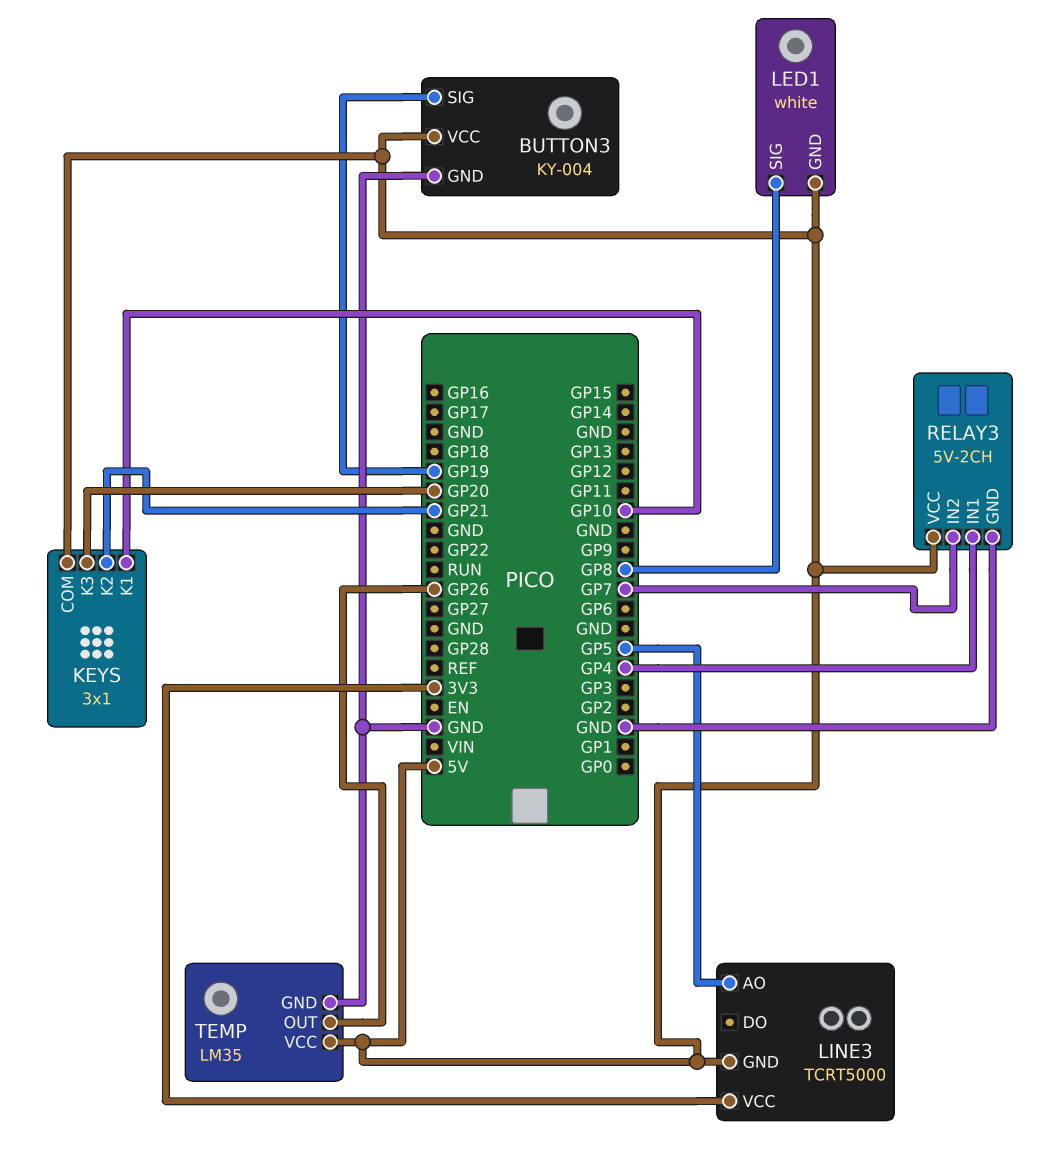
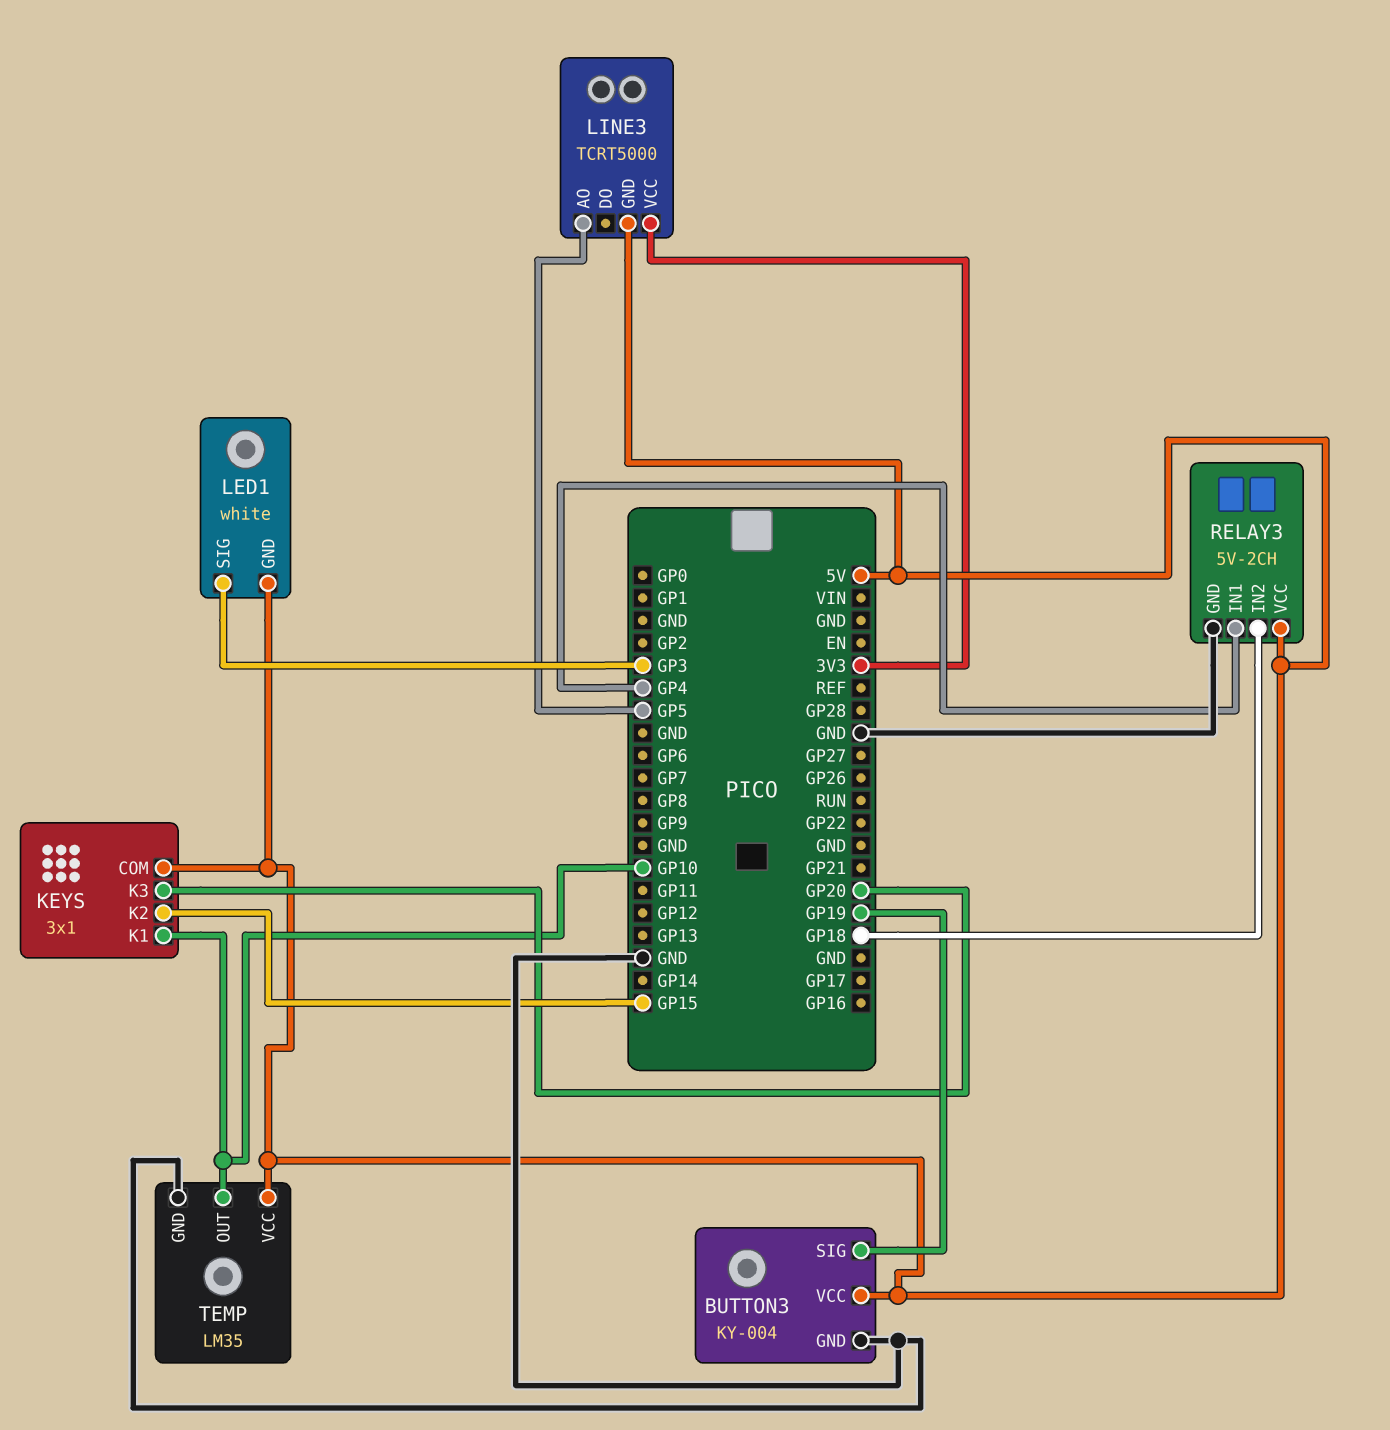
KEYS pin K2: GP21 -> GP15
LED1 pin SIG: GP8 -> GP3
RELAY3 pin IN2: GP7 -> GP18
TEMP pin OUT: GP26 -> GP10

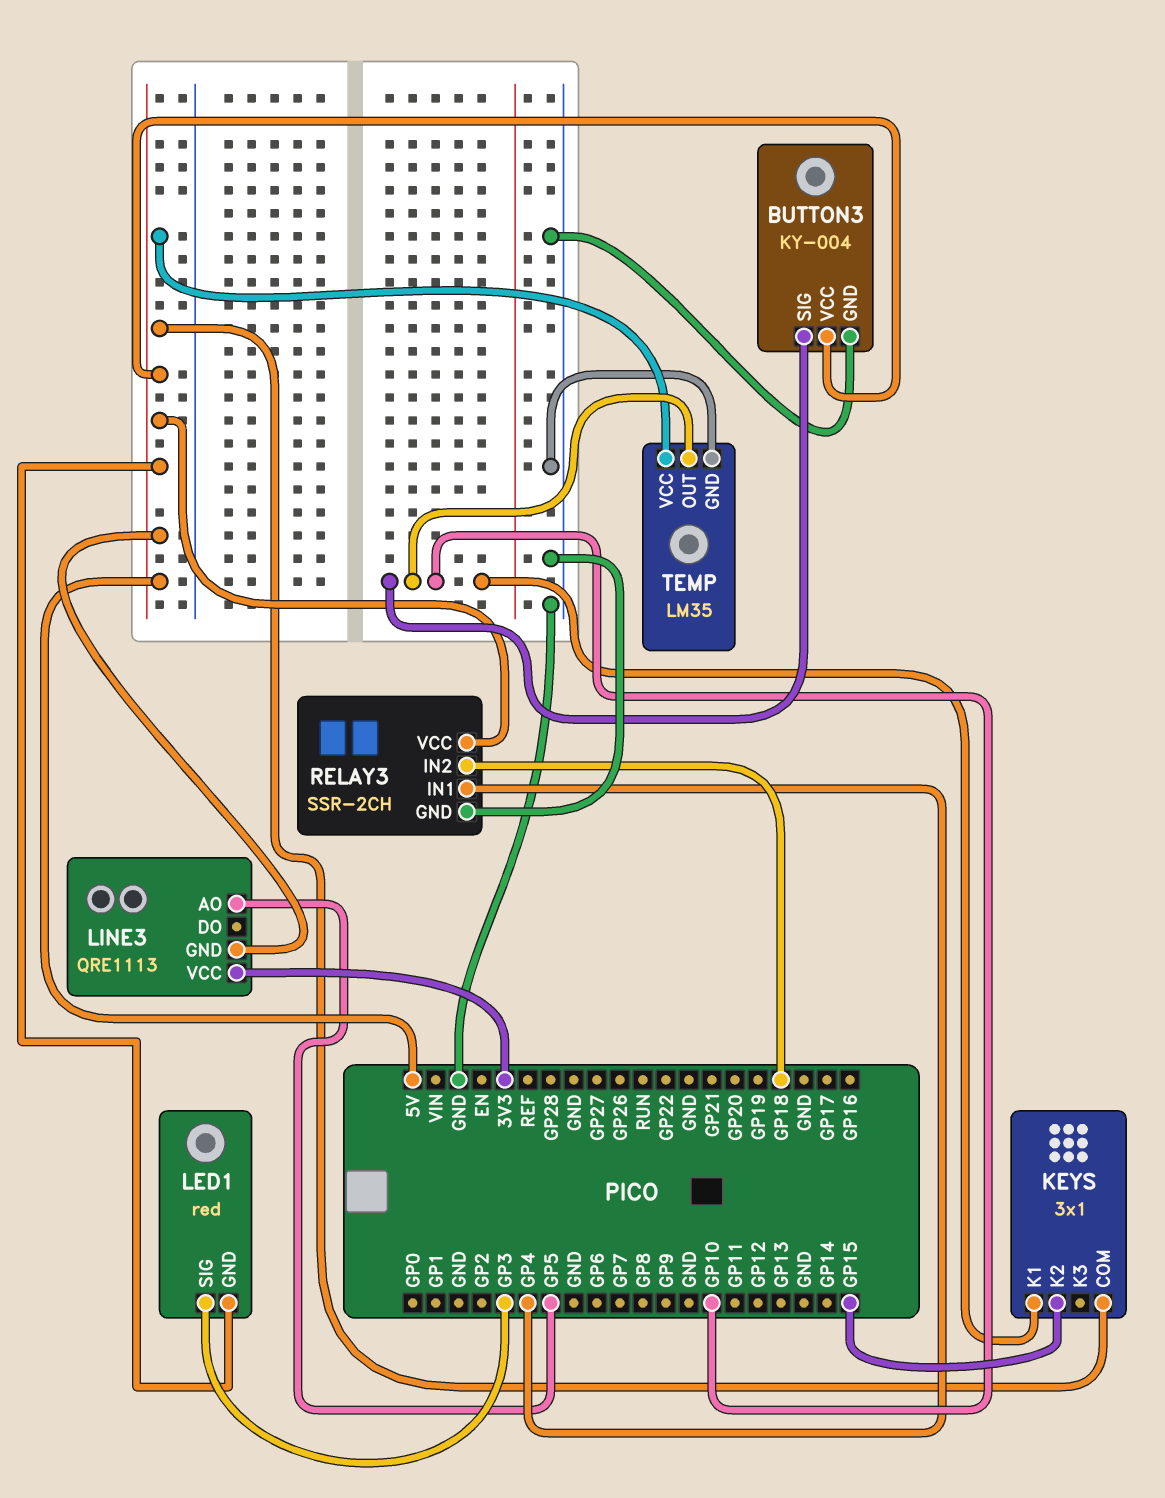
BUTTON3 pin SIG: GP19 -> GP10
KEYS pin K3: GP20 -> none
LED1: white -> red
LINE3: TCRT5000 -> QRE1113
RELAY3: 5V-2CH -> SSR-2CH

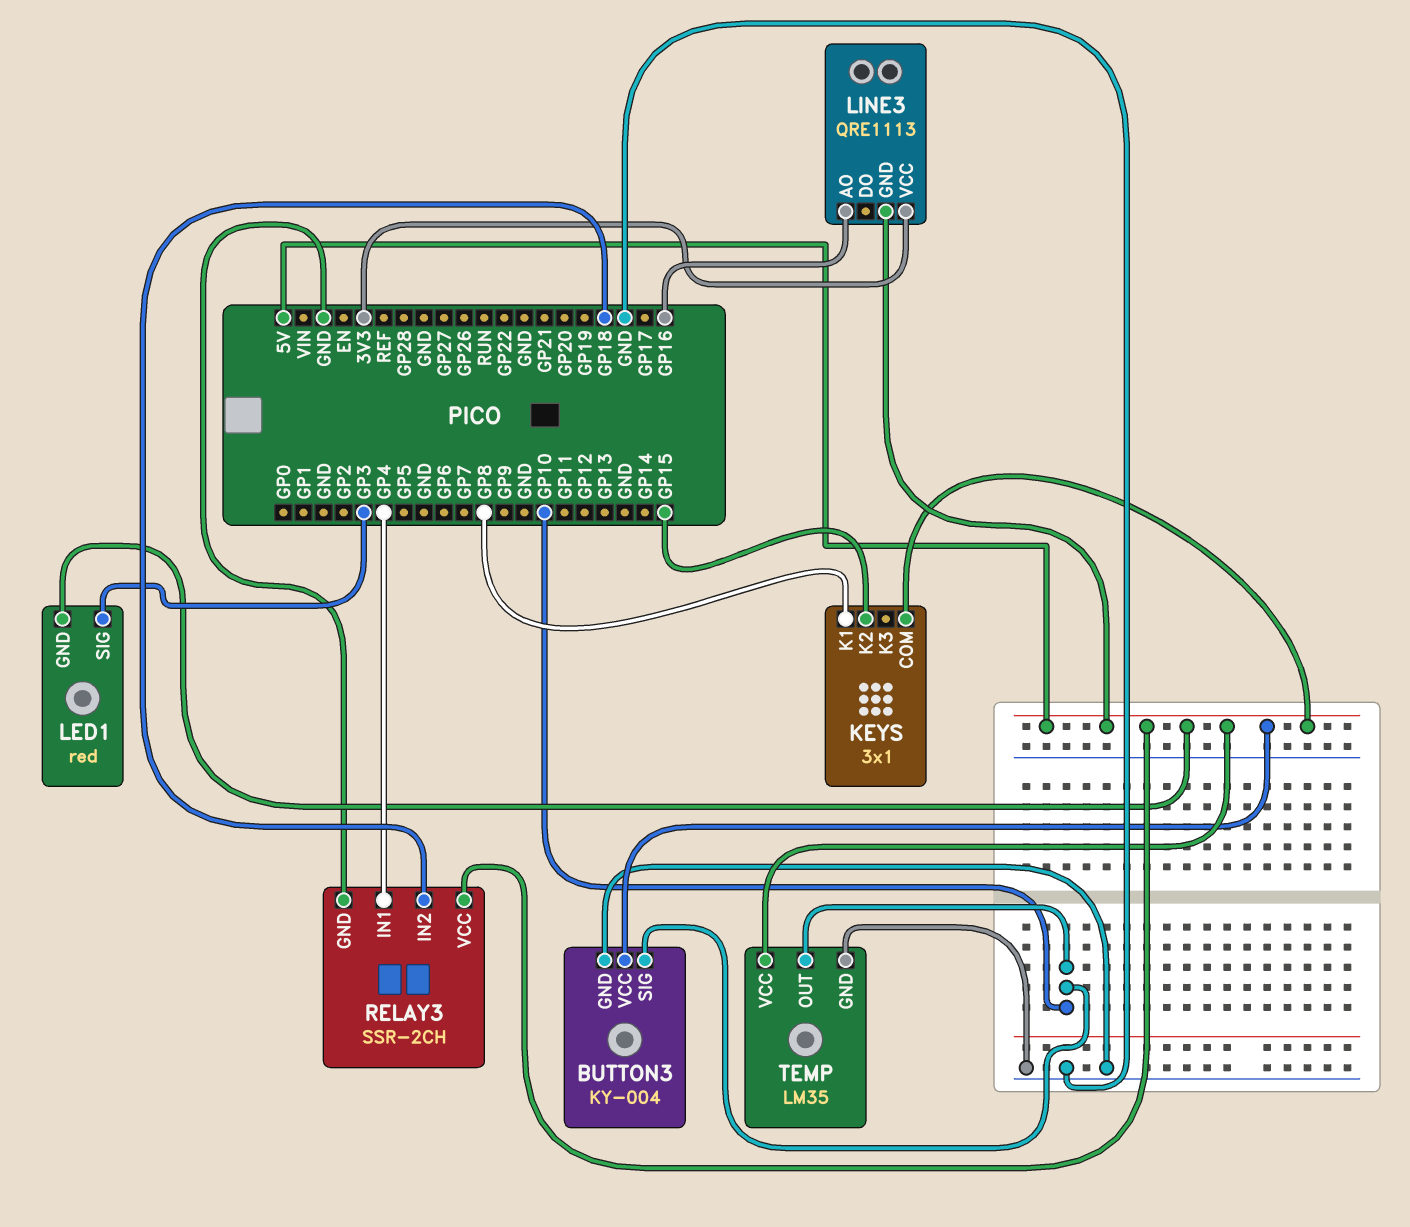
KEYS pin K1: GP10 -> GP8
LINE3 pin AO: GP5 -> GP16

